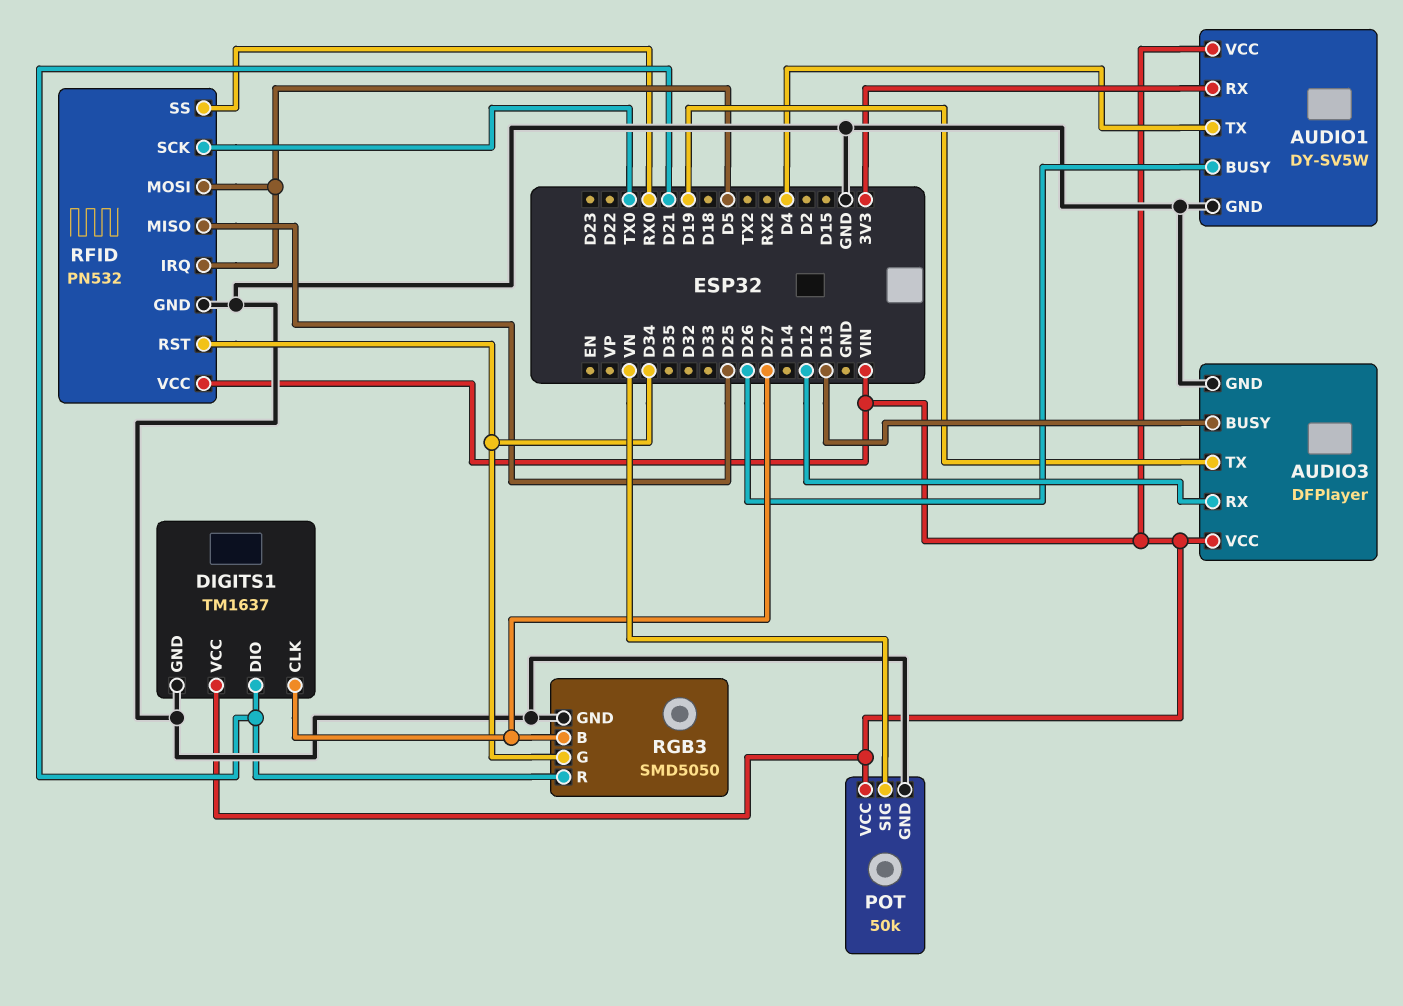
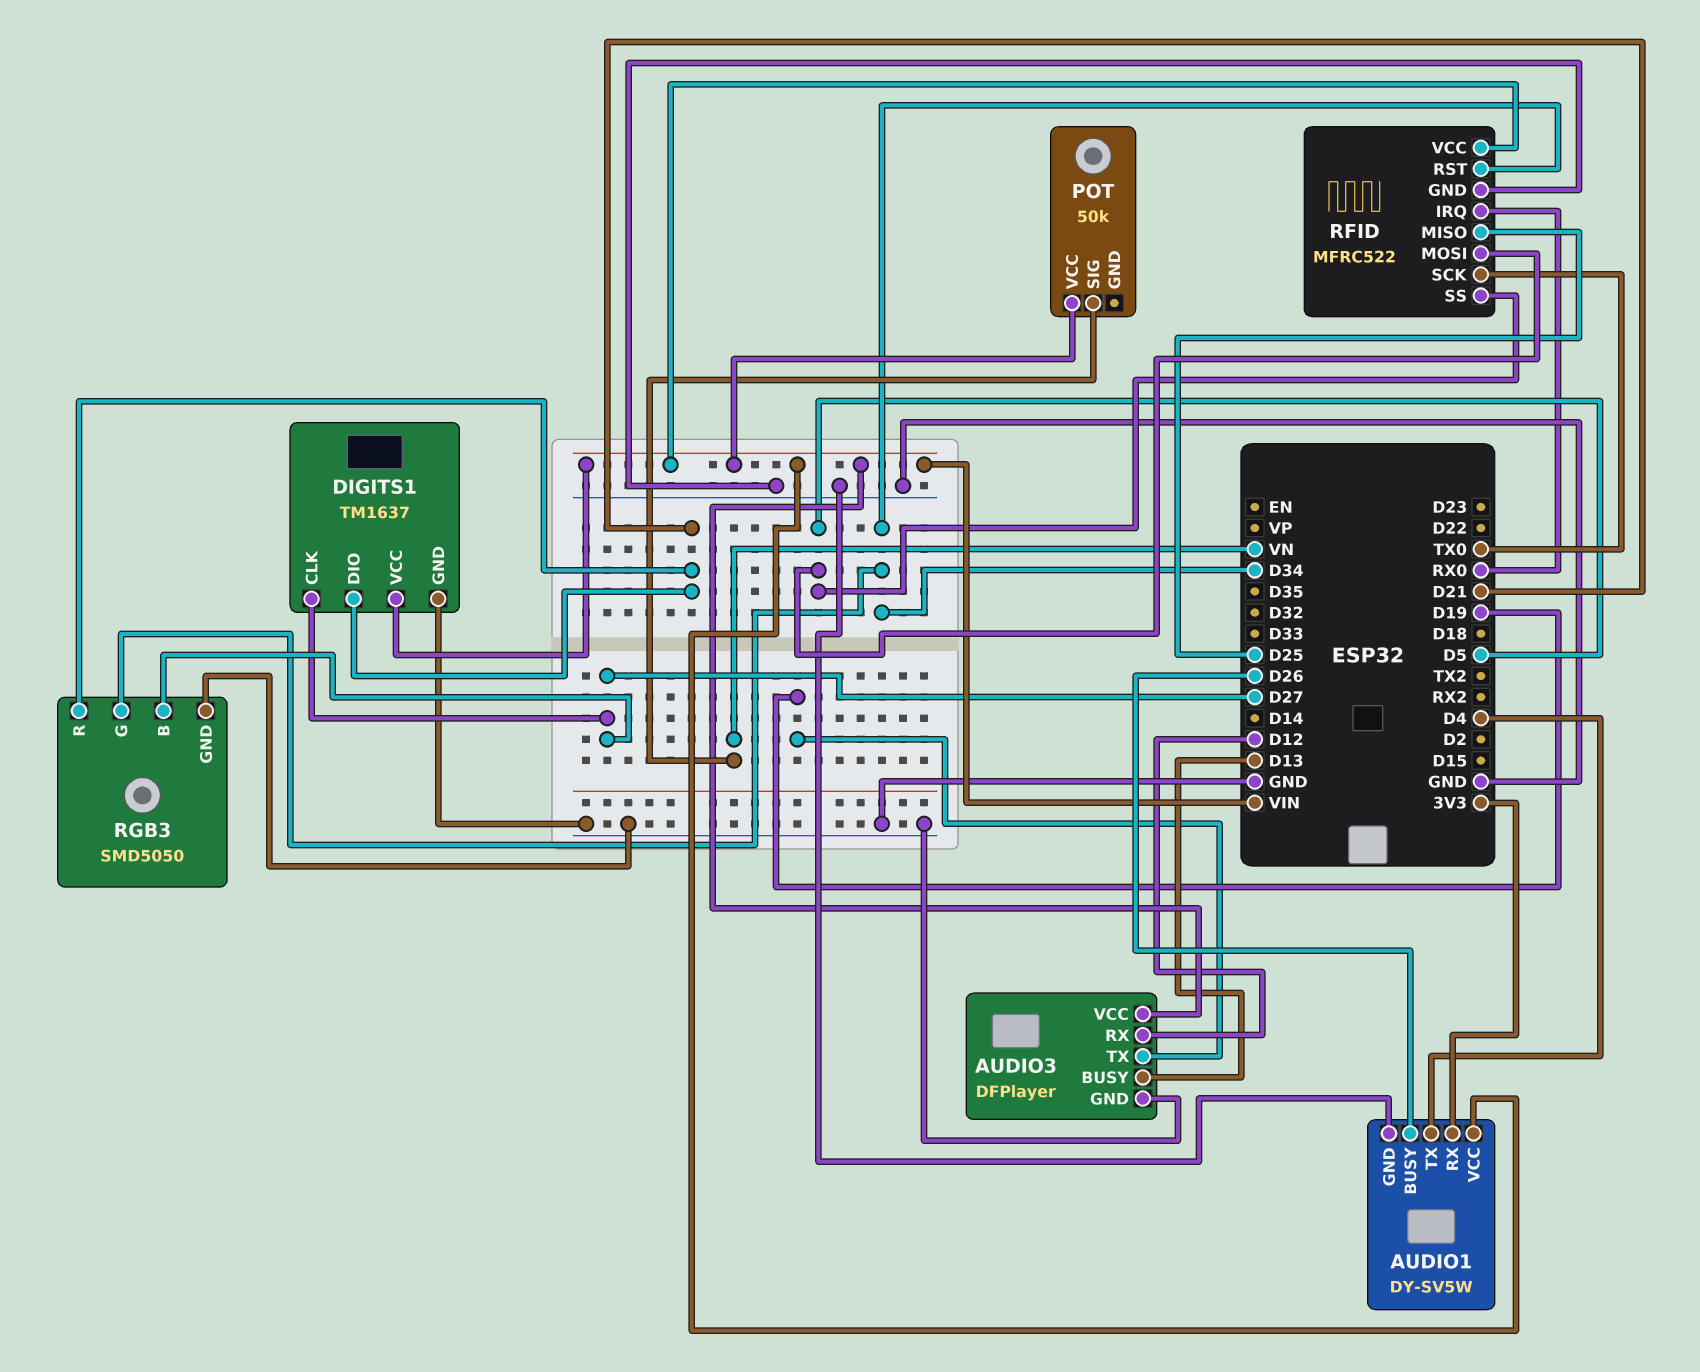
POT pin GND: GND -> none
RFID: PN532 -> MFRC522
RFID pin IRQ: D5 -> RX0
RFID pin SS: RX0 -> D5

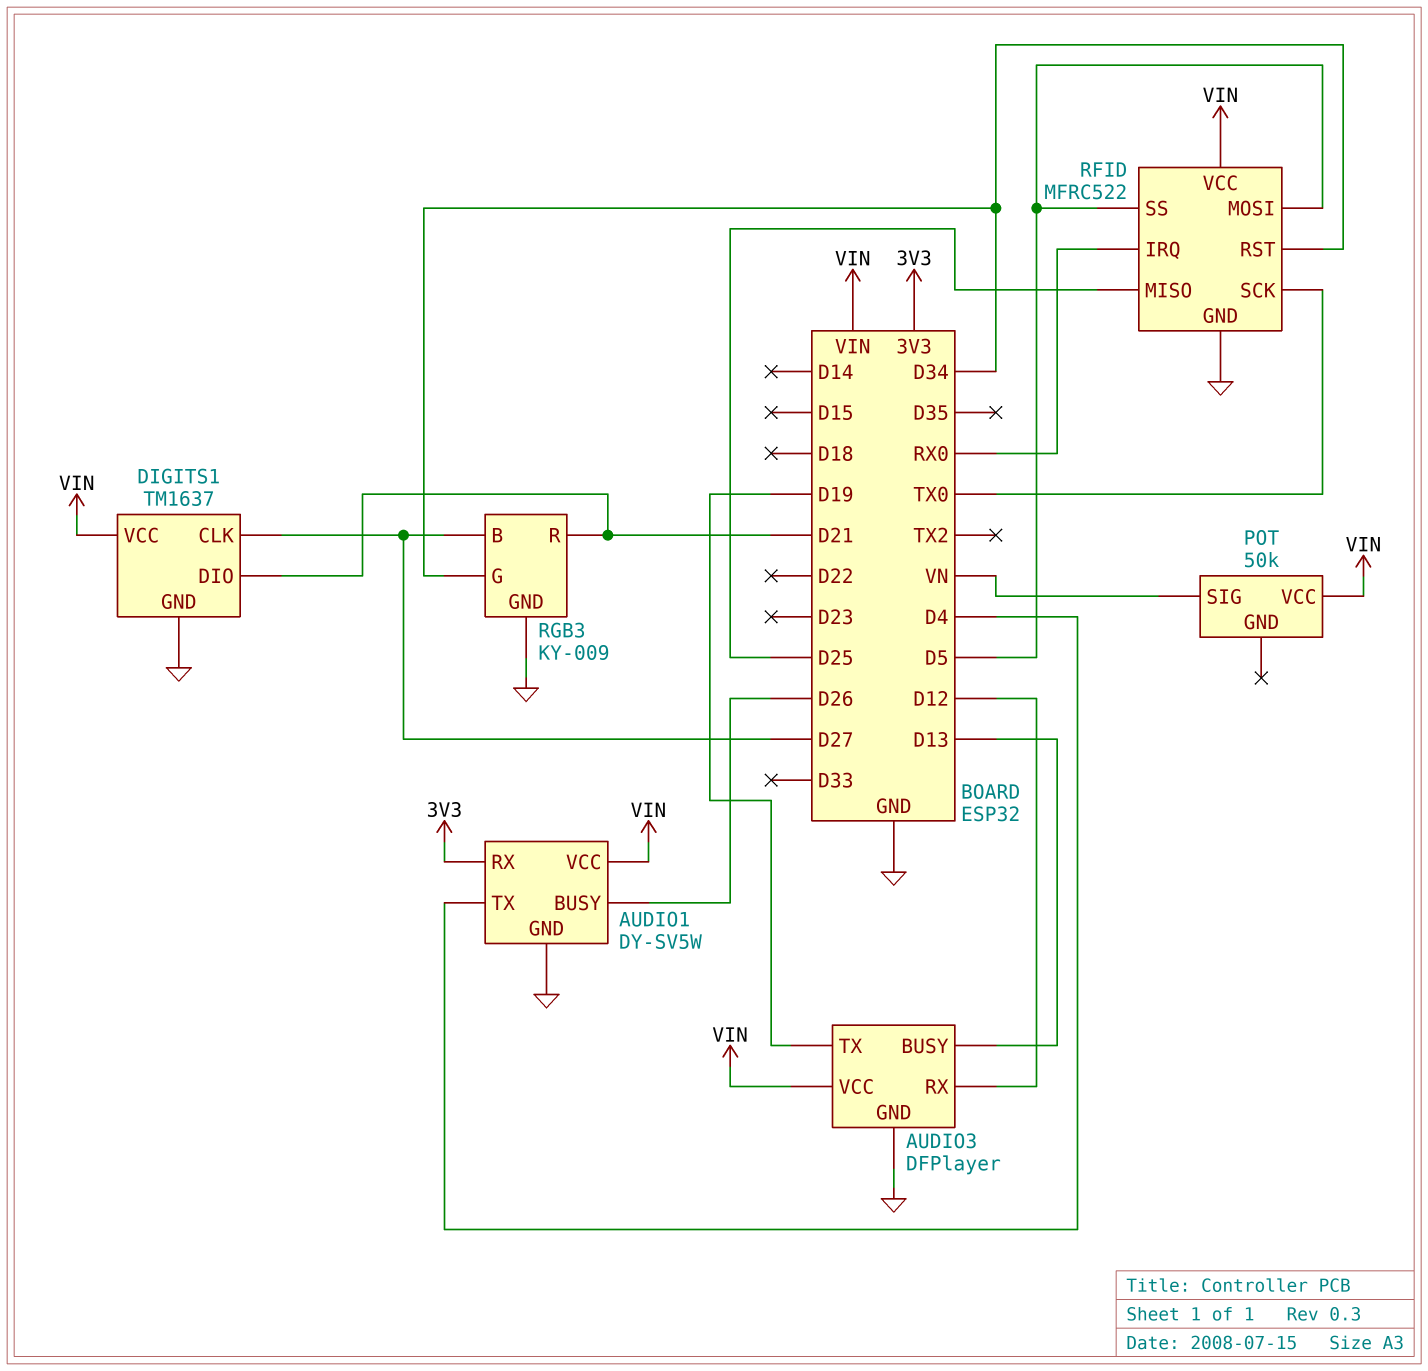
RGB3: SMD5050 -> KY-009

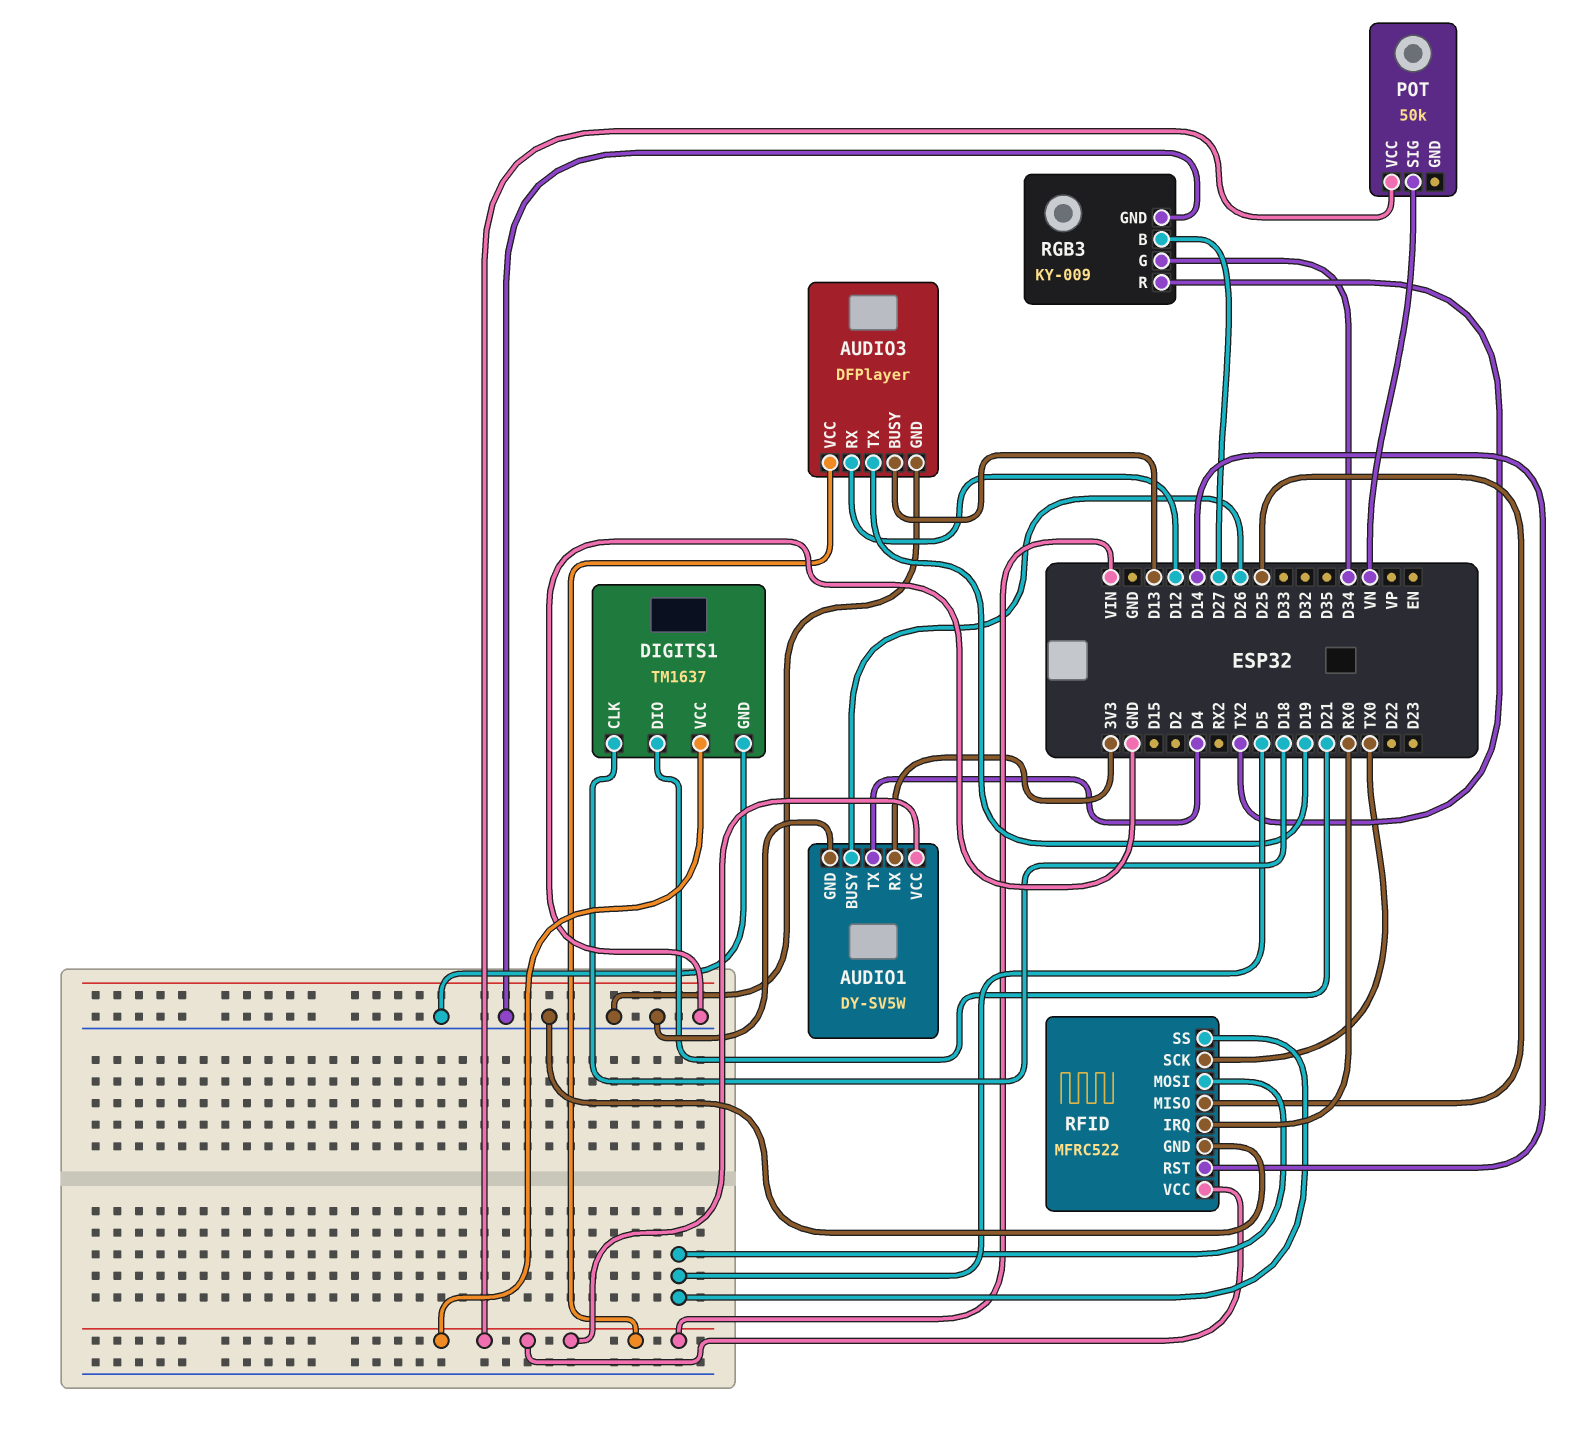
DIGITS1 pin CLK: D27 -> D18
RFID pin RST: D34 -> D14
RGB3 pin R: D21 -> TX2

